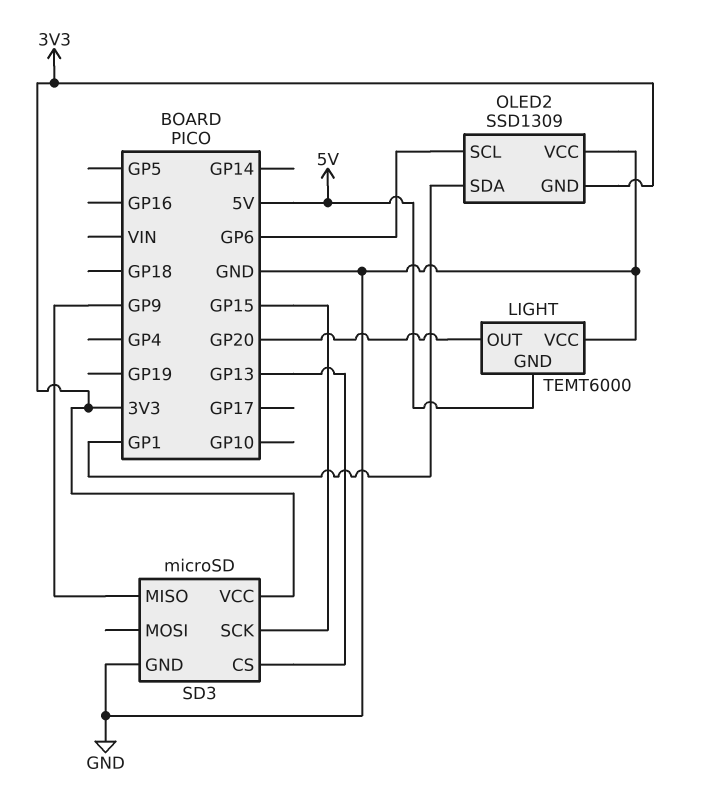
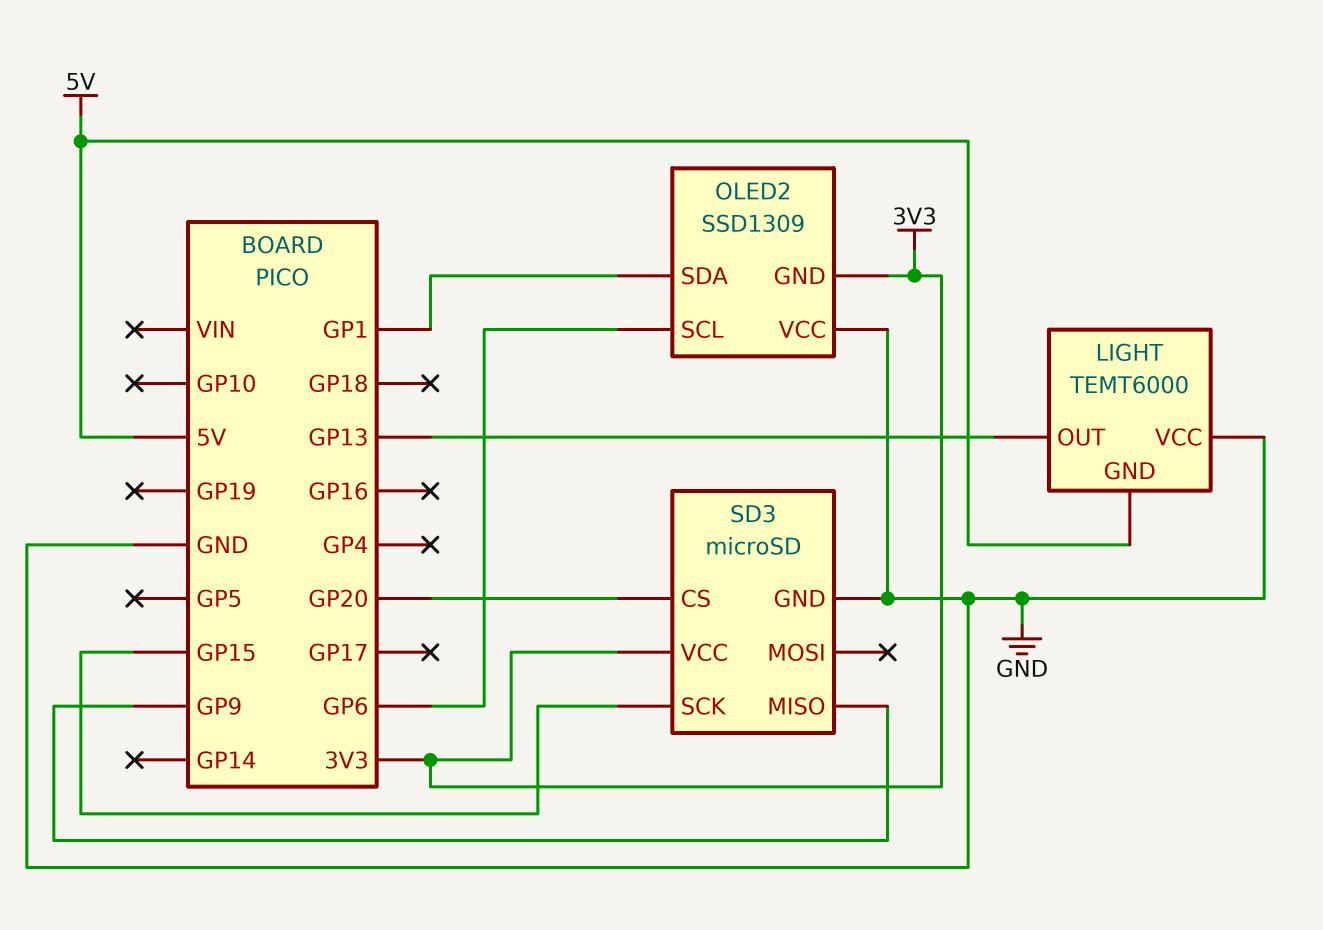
LIGHT pin OUT: GP20 -> GP13
SD3 pin CS: GP13 -> GP20

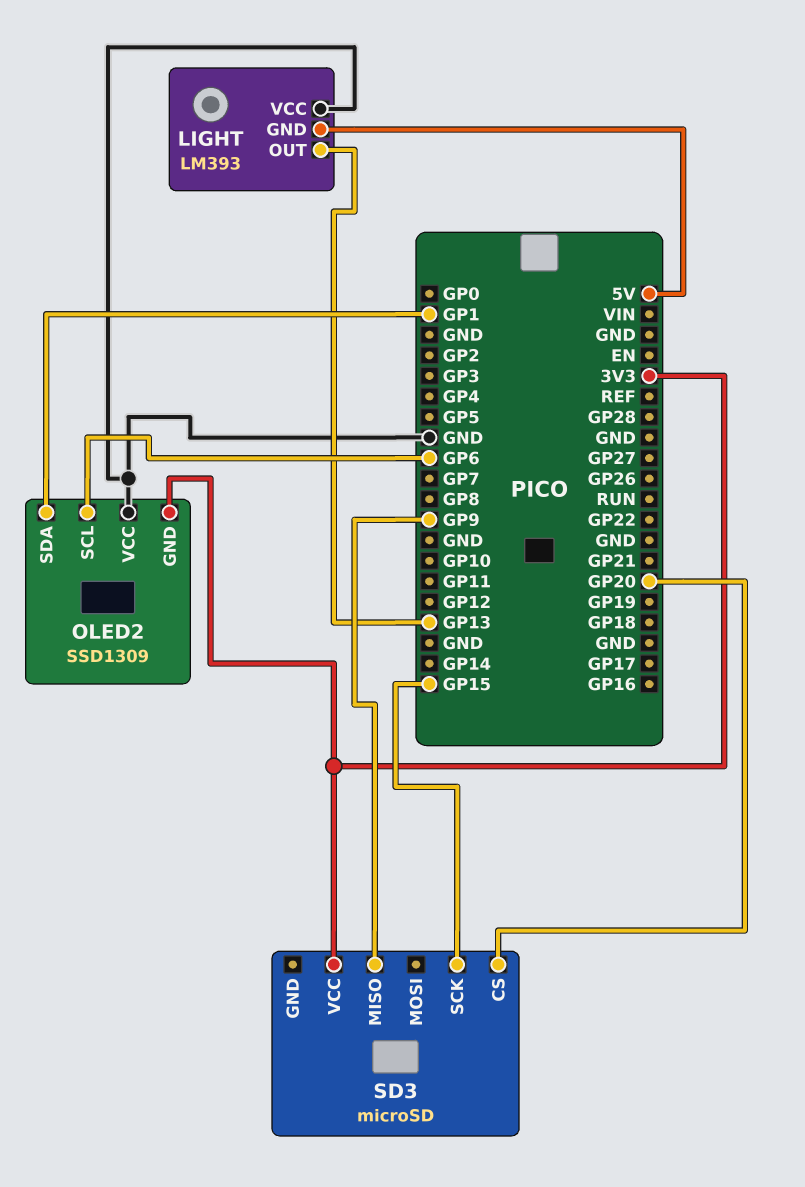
LIGHT: TEMT6000 -> LM393
SD3 pin GND: GND -> none

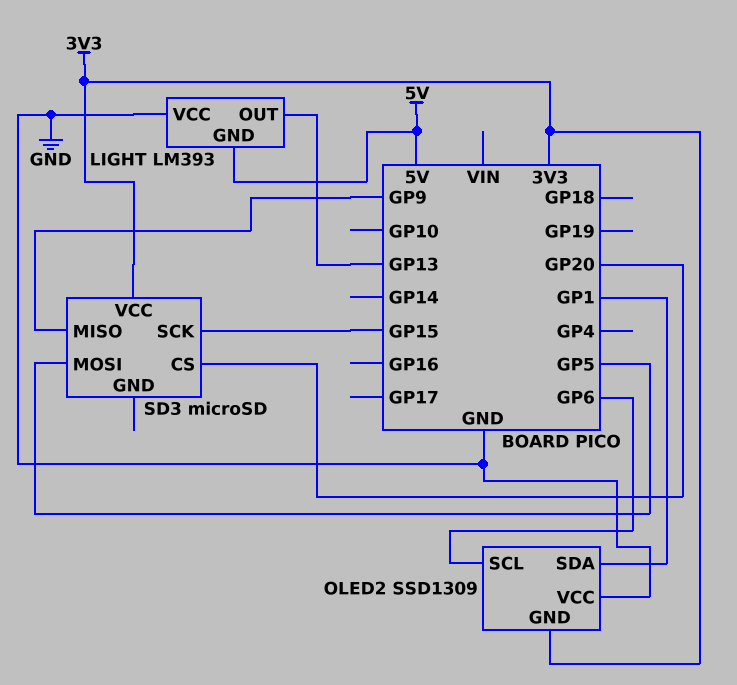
SD3 pin MOSI: none -> GP5

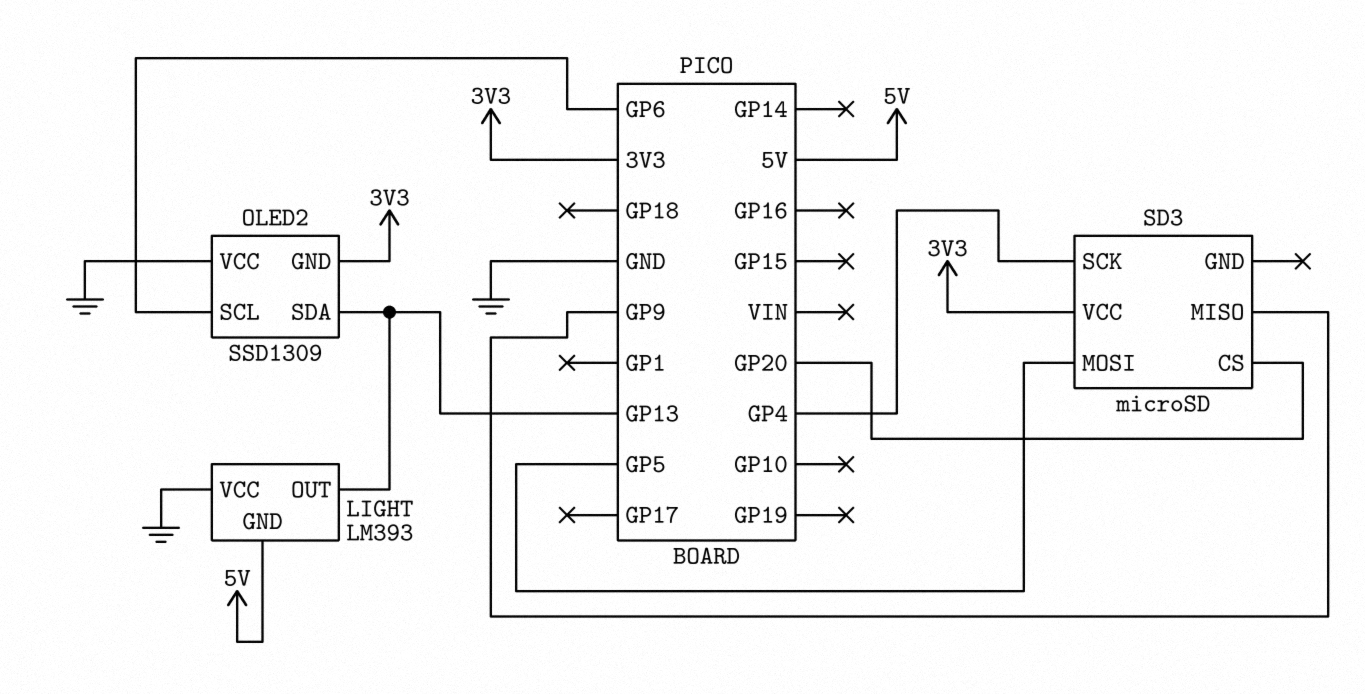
OLED2 pin SDA: GP1 -> GP13
SD3 pin SCK: GP15 -> GP4

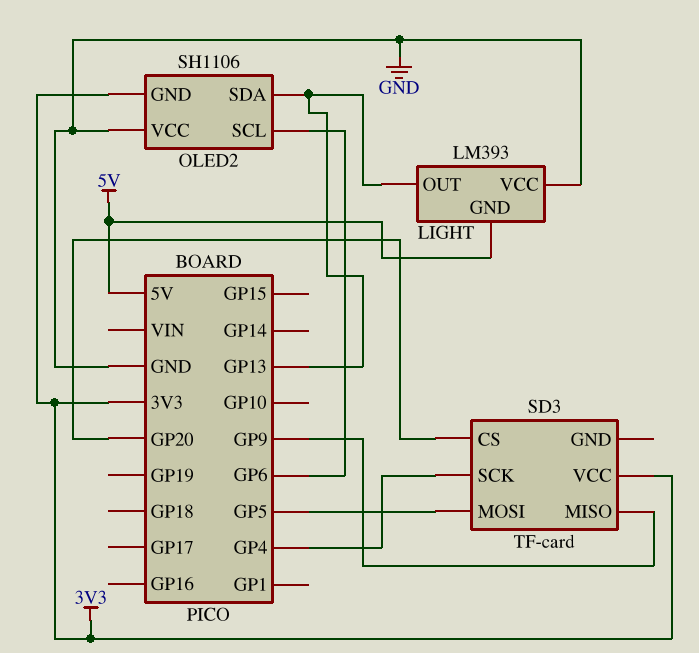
OLED2: SSD1309 -> SH1106
SD3: microSD -> TF-card

